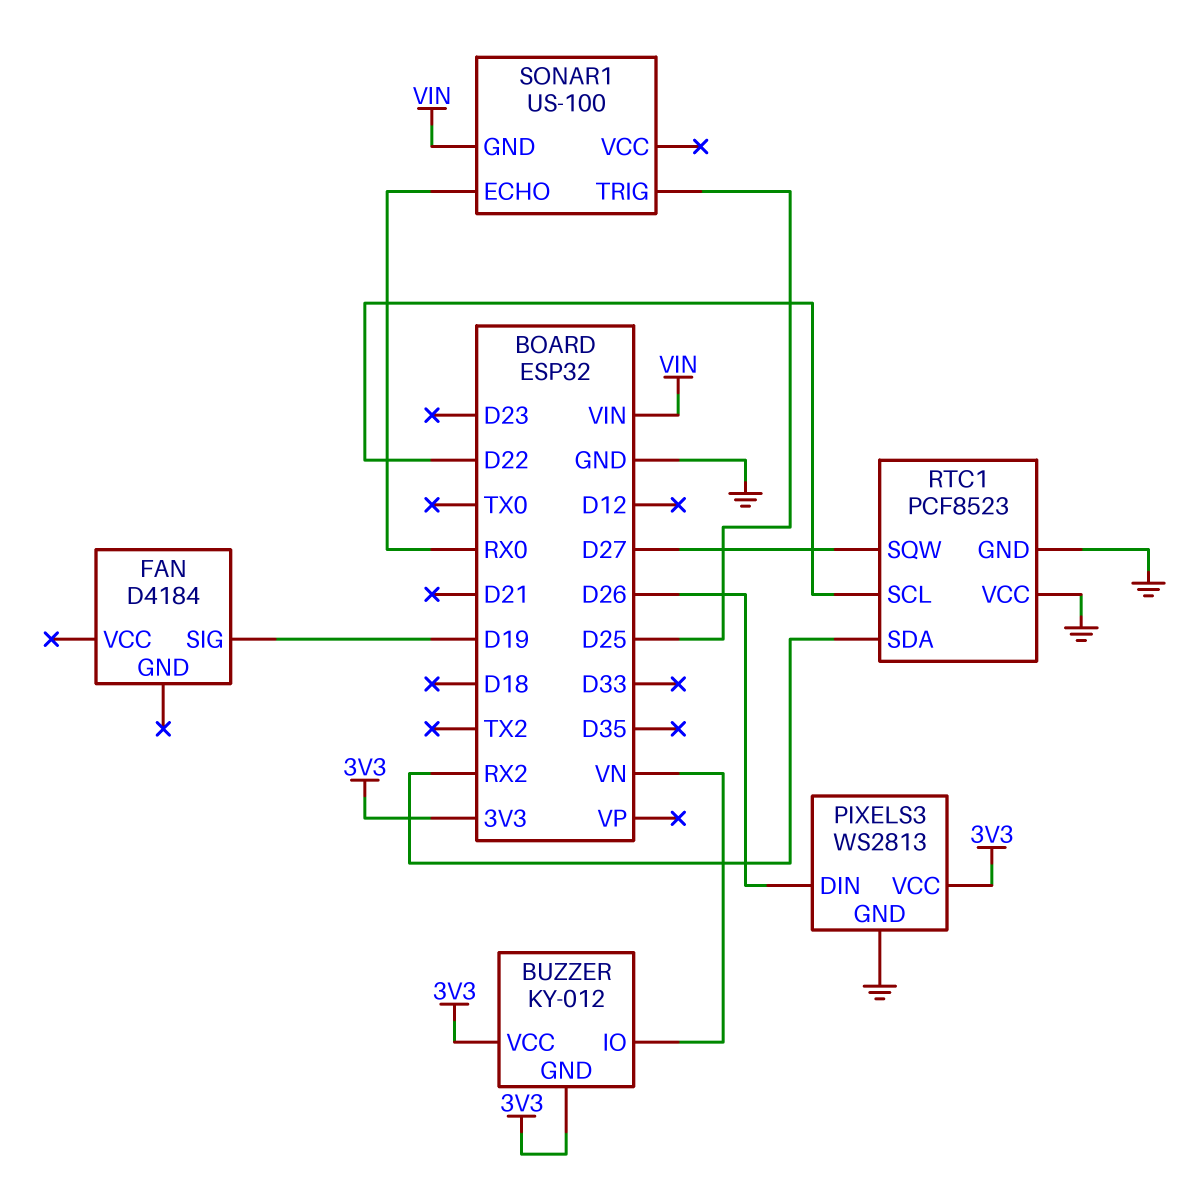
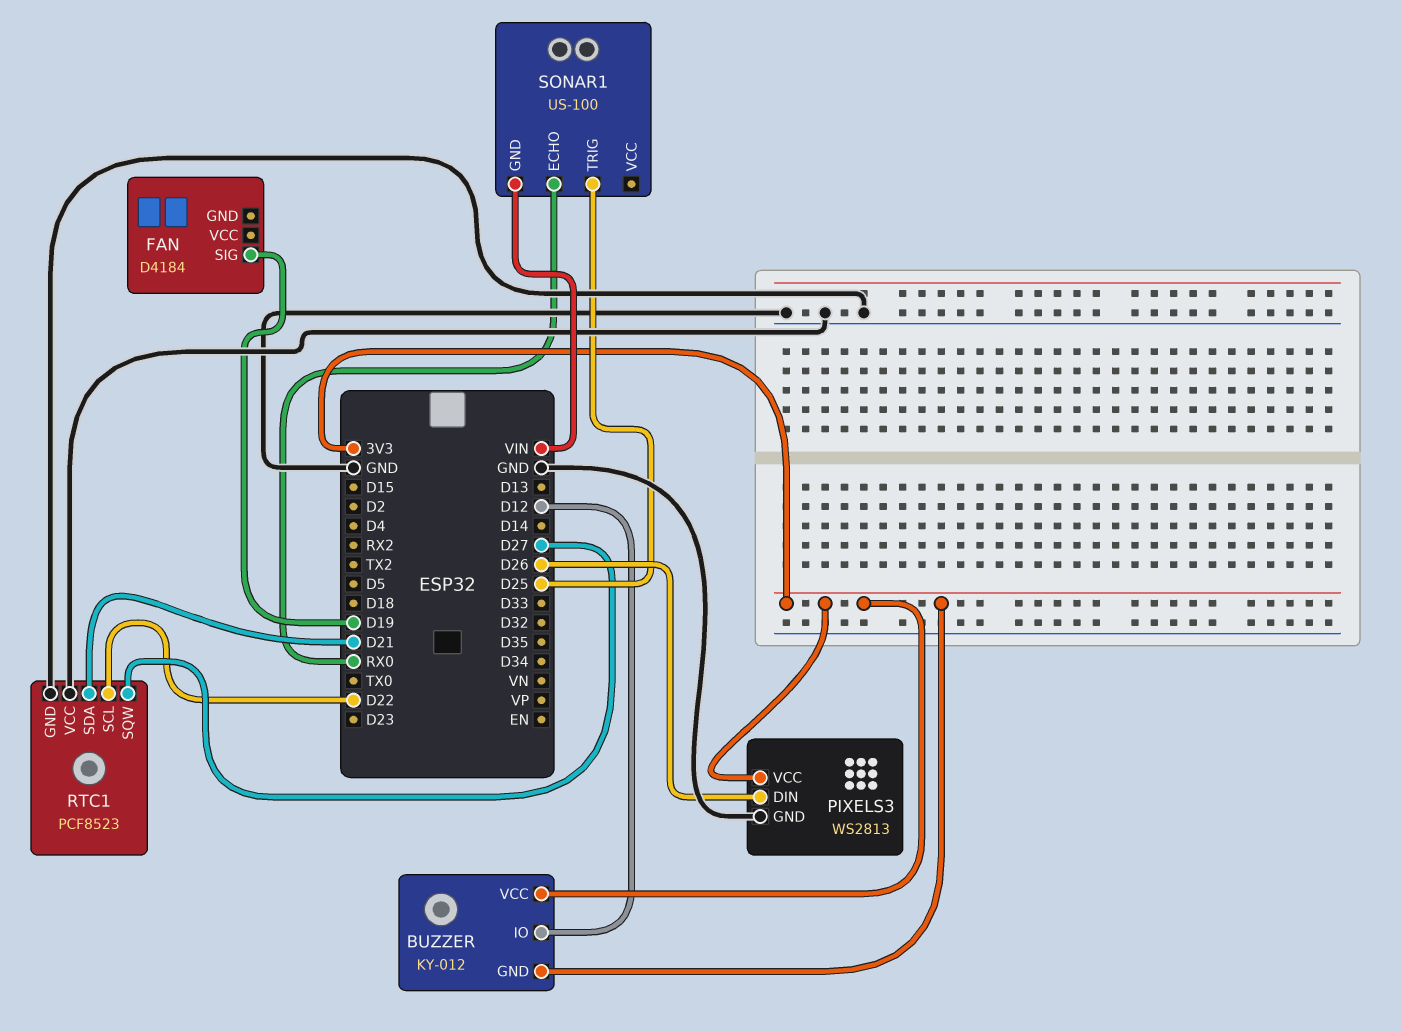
BUZZER pin IO: VN -> D12
RTC1 pin SDA: RX2 -> D21

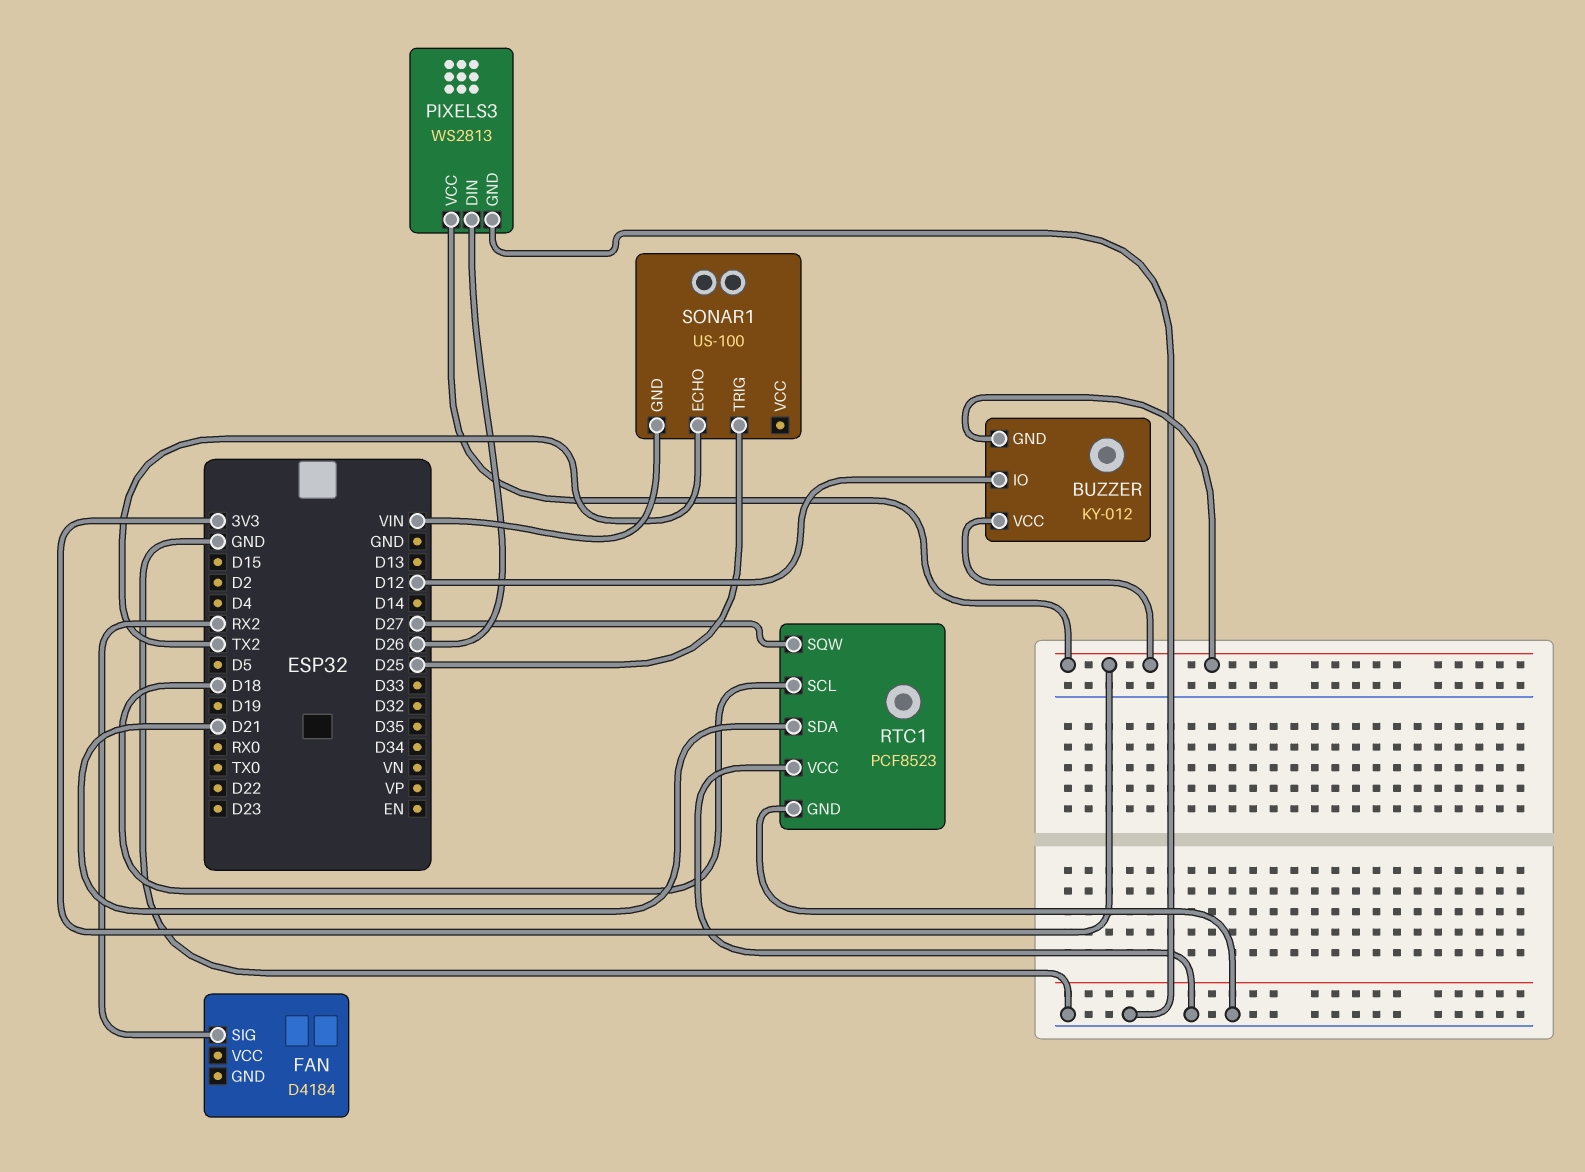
FAN pin SIG: D19 -> RX2
RTC1 pin SCL: D22 -> D18
SONAR1 pin ECHO: RX0 -> TX2

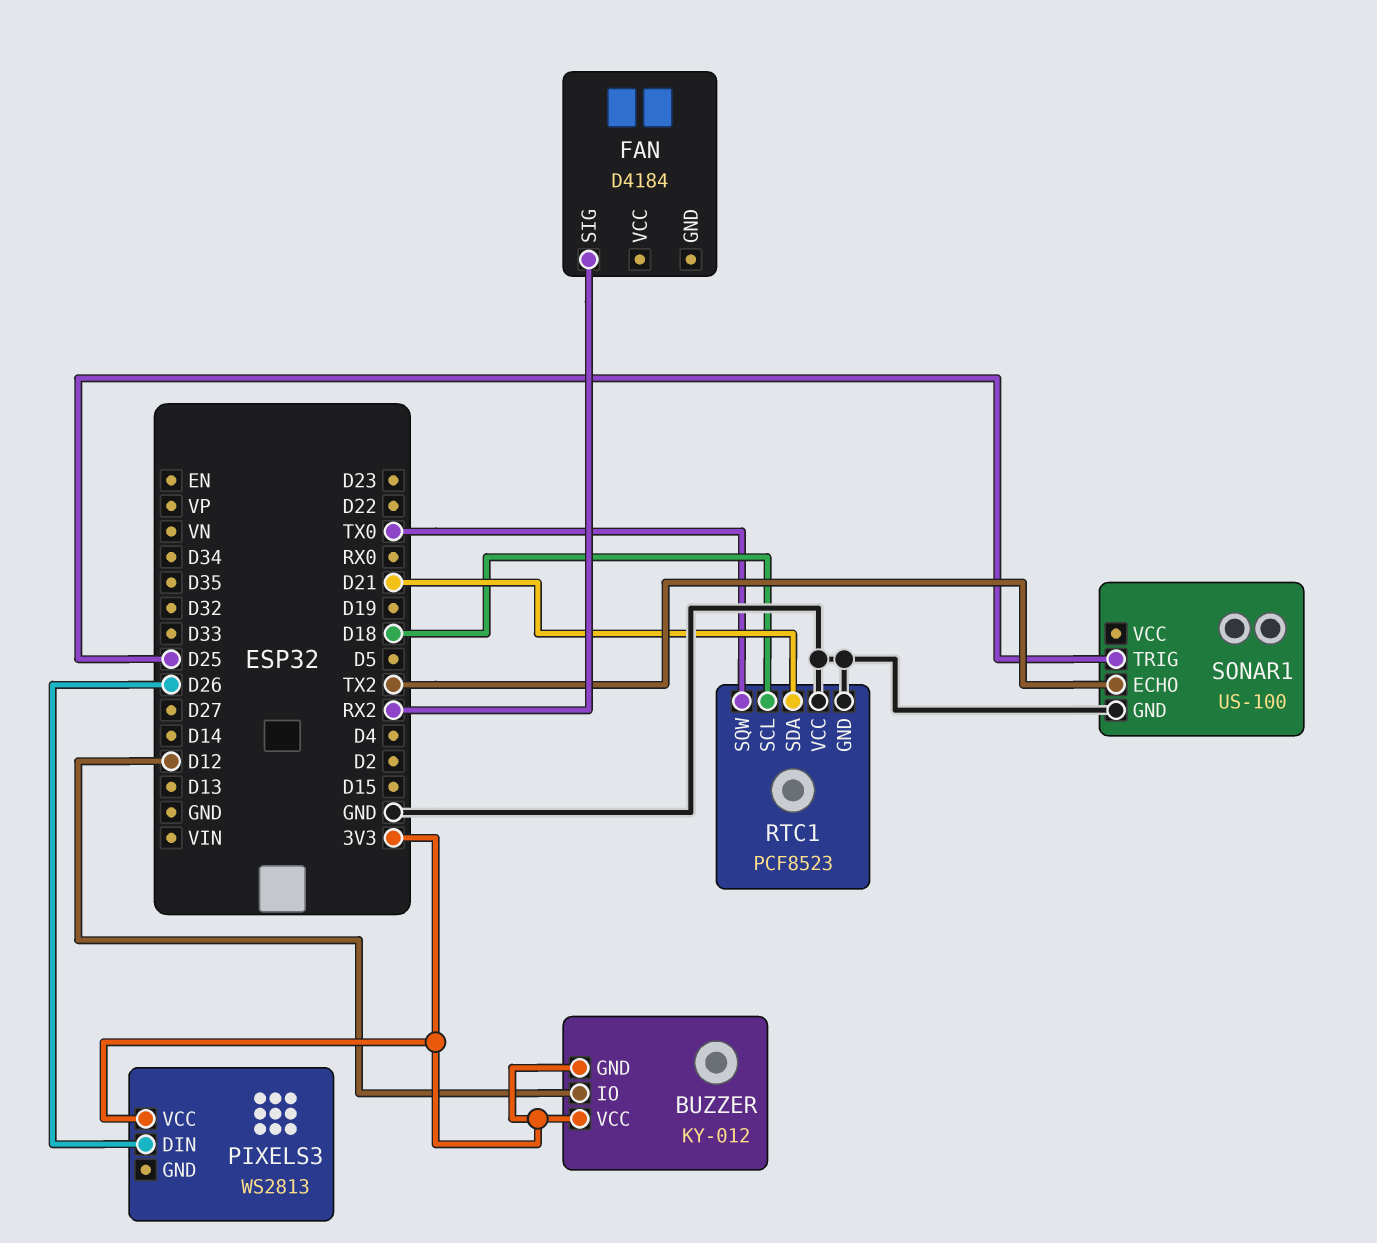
PIXELS3 pin GND: GND -> none
RTC1 pin SQW: D27 -> TX0
SONAR1 pin GND: VIN -> GND

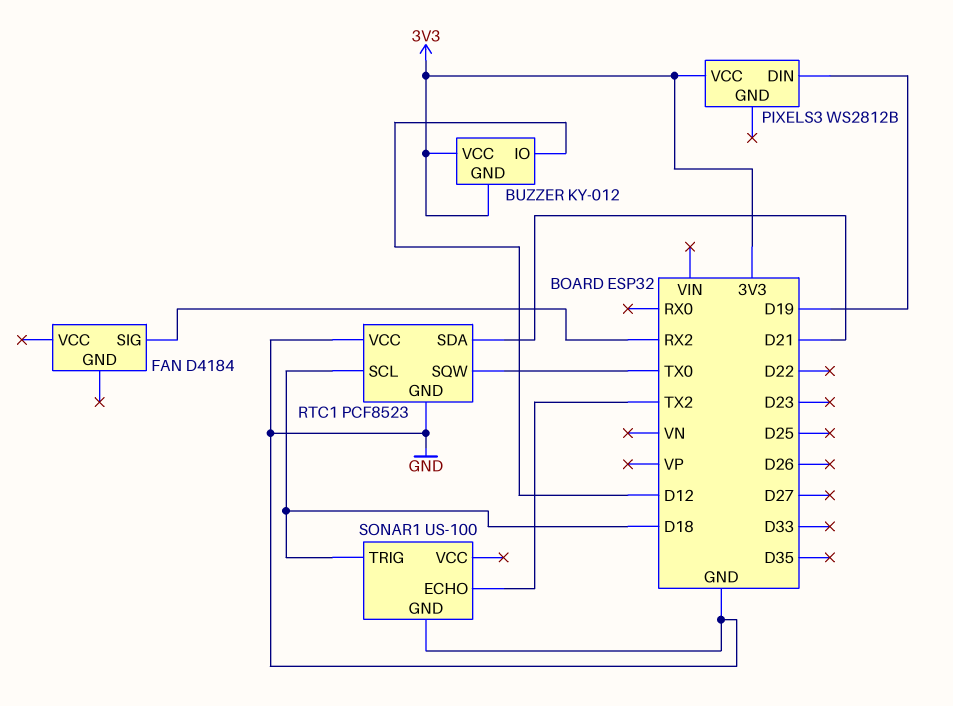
PIXELS3: WS2813 -> WS2812B
PIXELS3 pin DIN: D26 -> D19
SONAR1 pin TRIG: D25 -> D18

